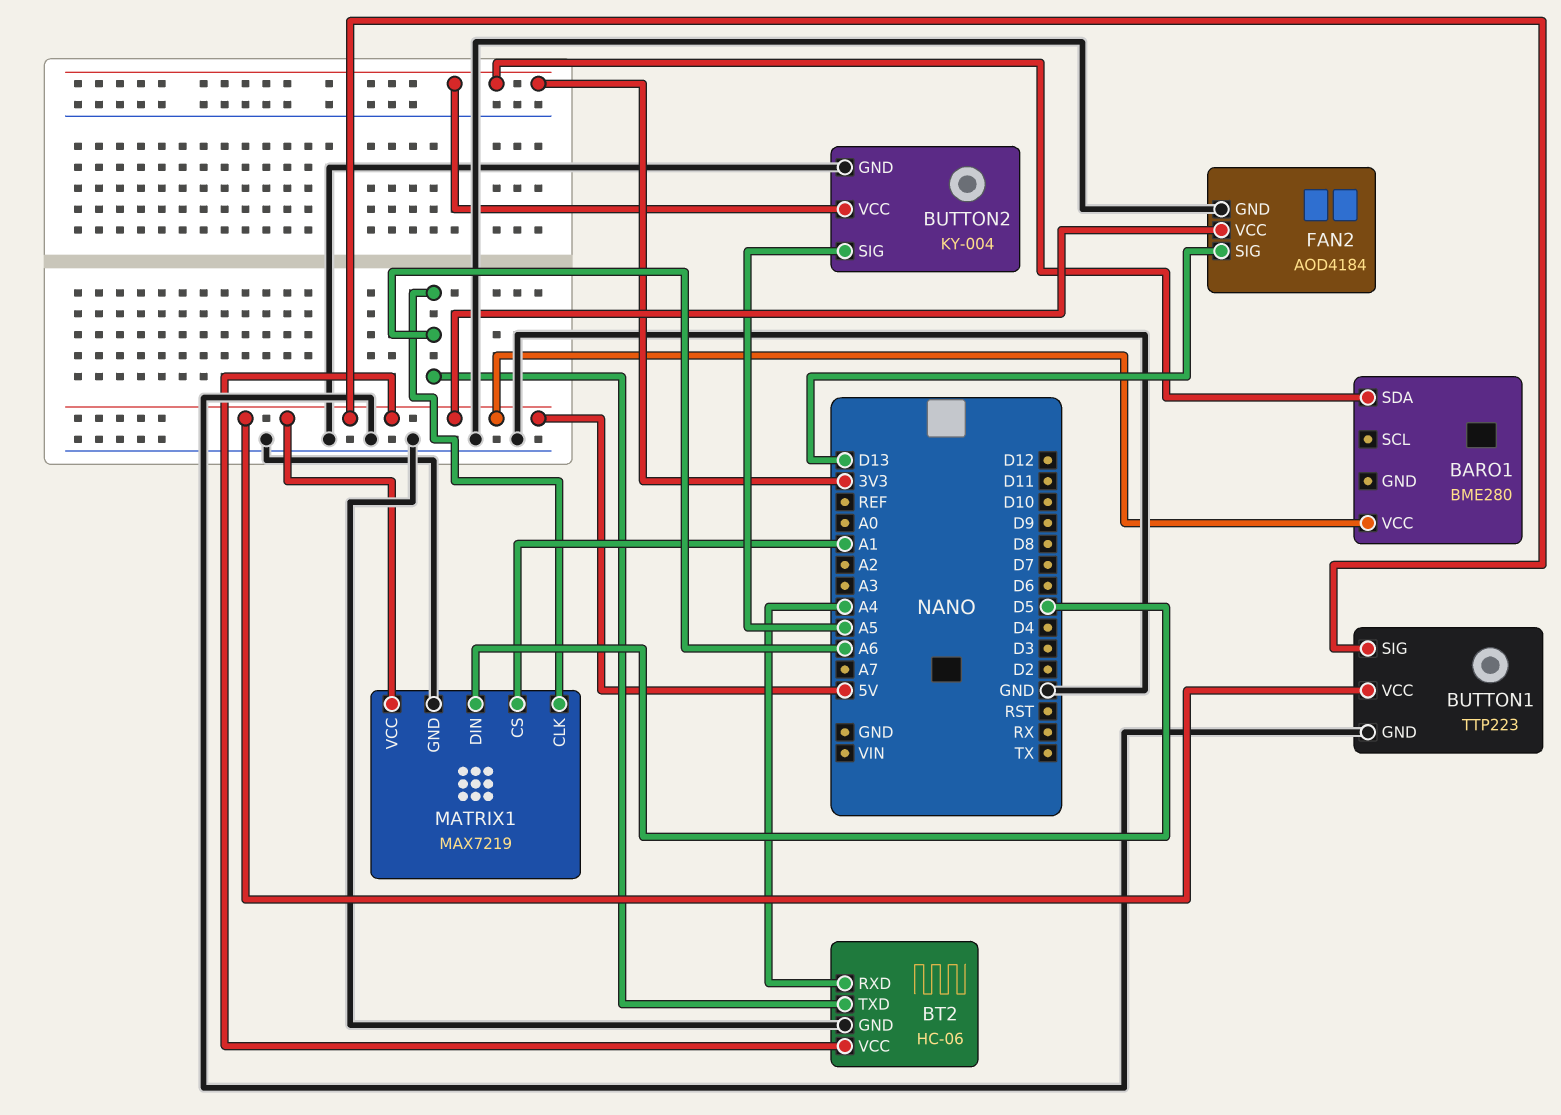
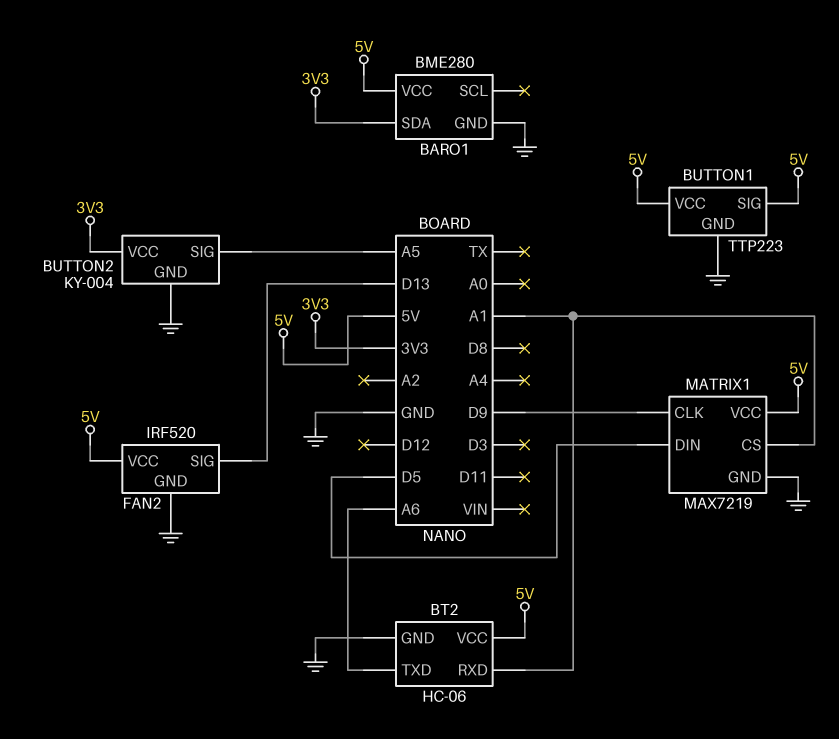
BARO1 pin GND: none -> GND
BT2 pin RXD: A4 -> A1
FAN2: AOD4184 -> IRF520
MATRIX1 pin CLK: A6 -> D9

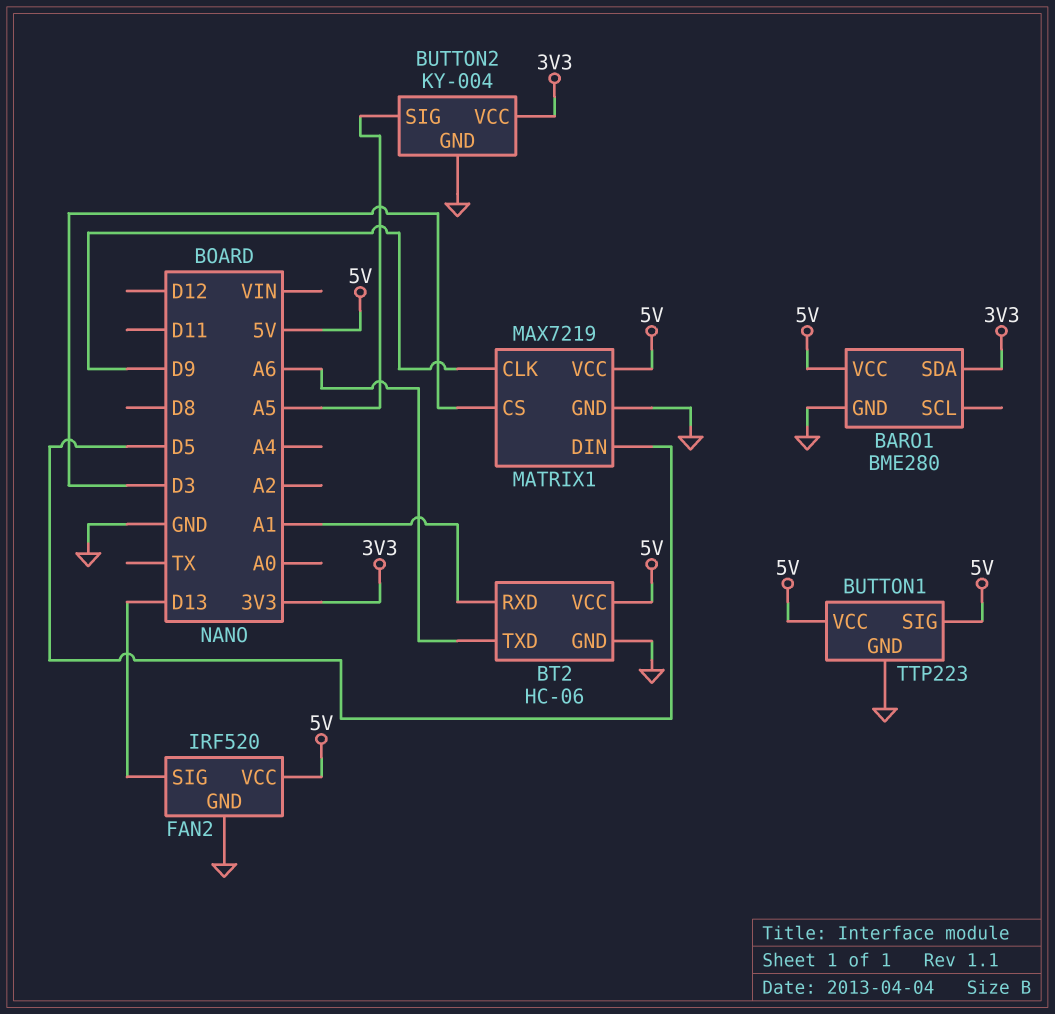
MATRIX1 pin CS: A1 -> D3

